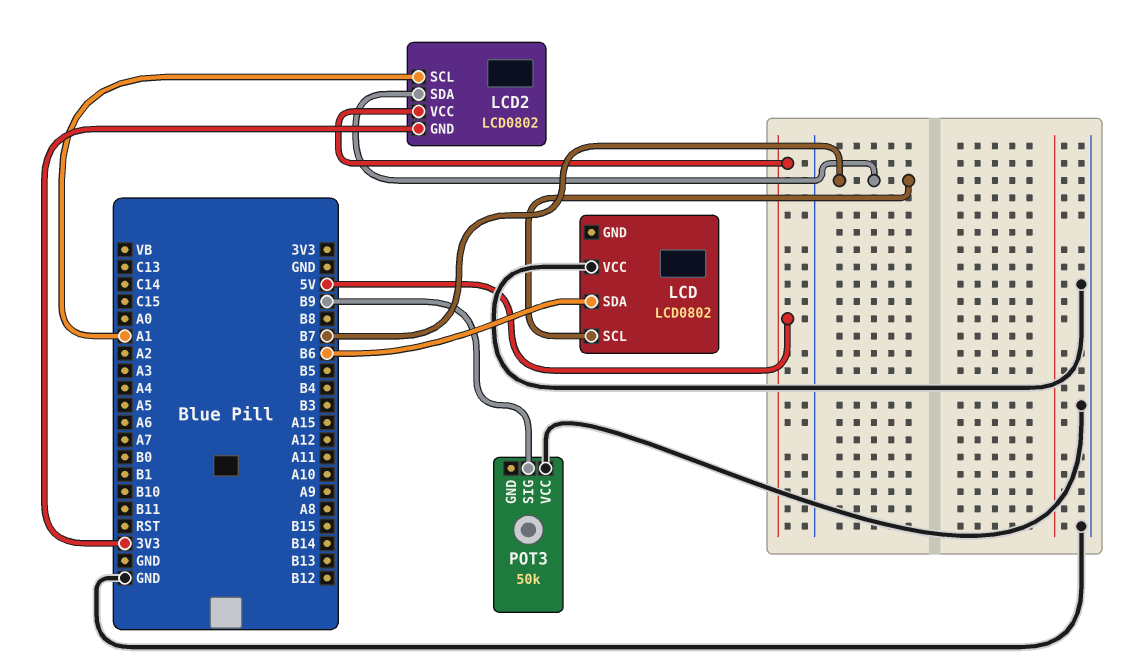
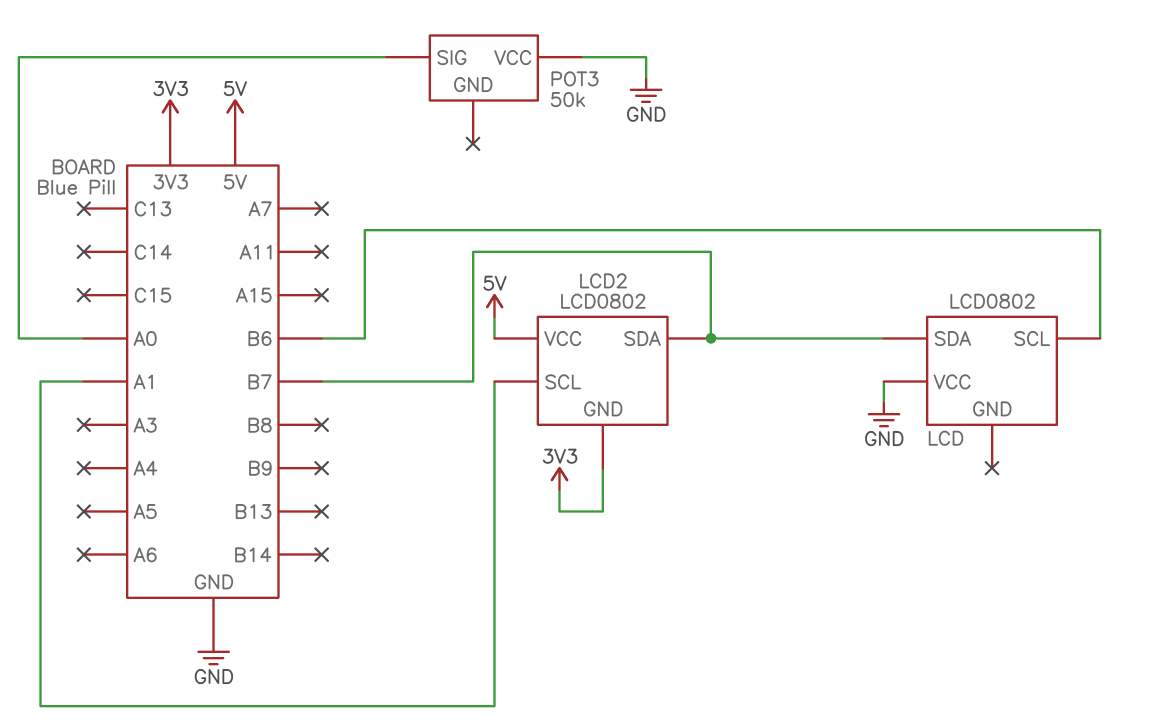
LCD pin SCL: B7 -> B6
LCD pin SDA: B6 -> B7
POT3 pin SIG: B9 -> A0

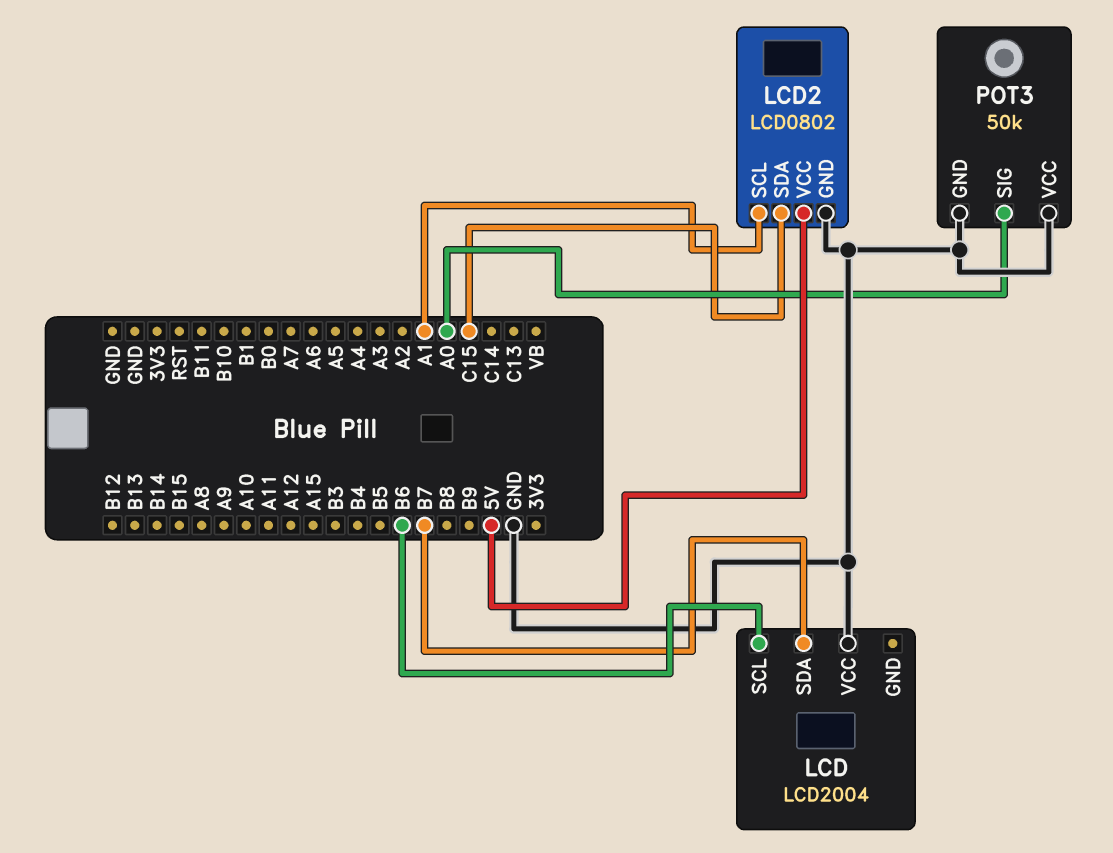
LCD: LCD0802 -> LCD2004
LCD2 pin GND: 3V3 -> GND
LCD2 pin SDA: B7 -> C15
POT3 pin GND: none -> GND

